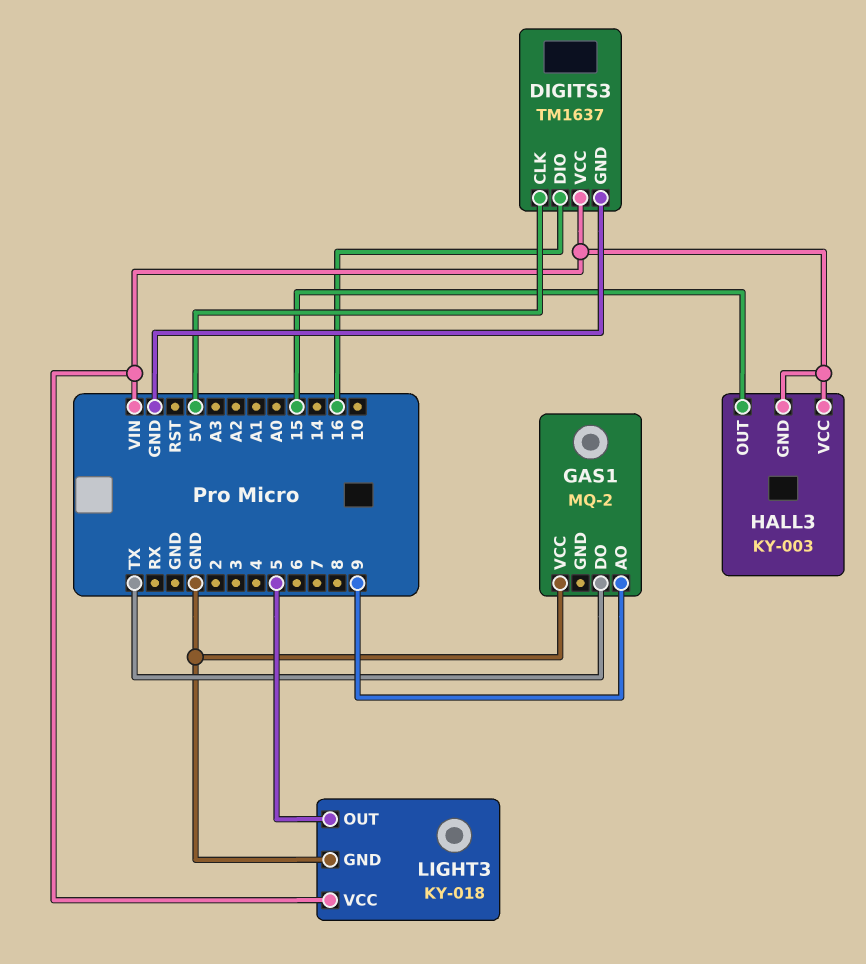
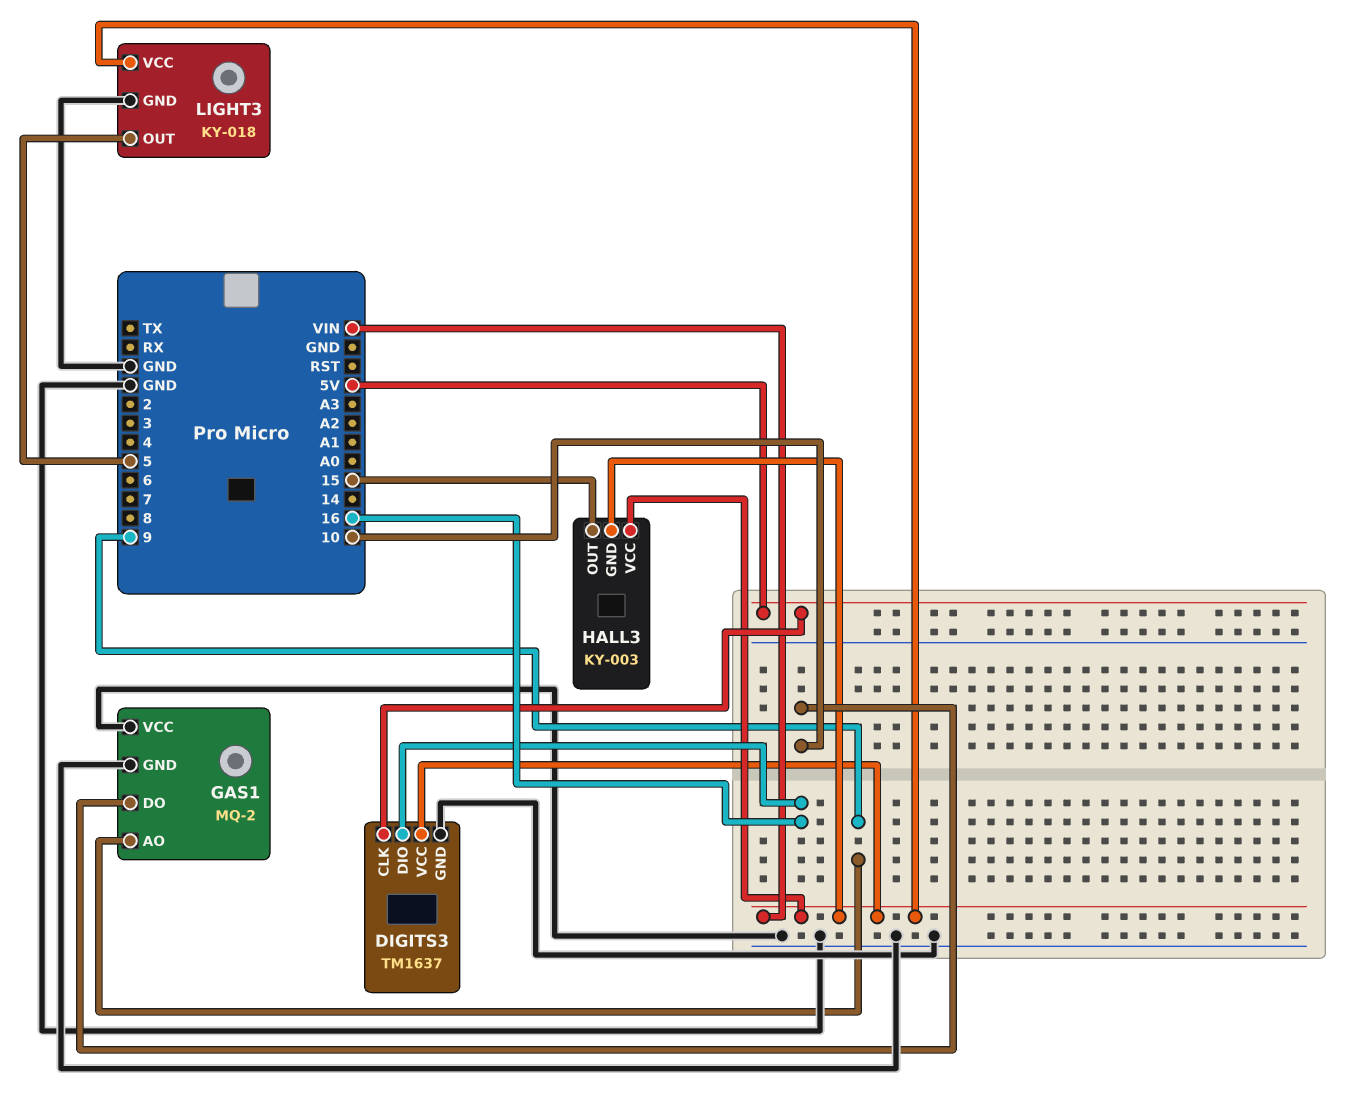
GAS1 pin DO: TX -> 10
GAS1 pin GND: none -> GND

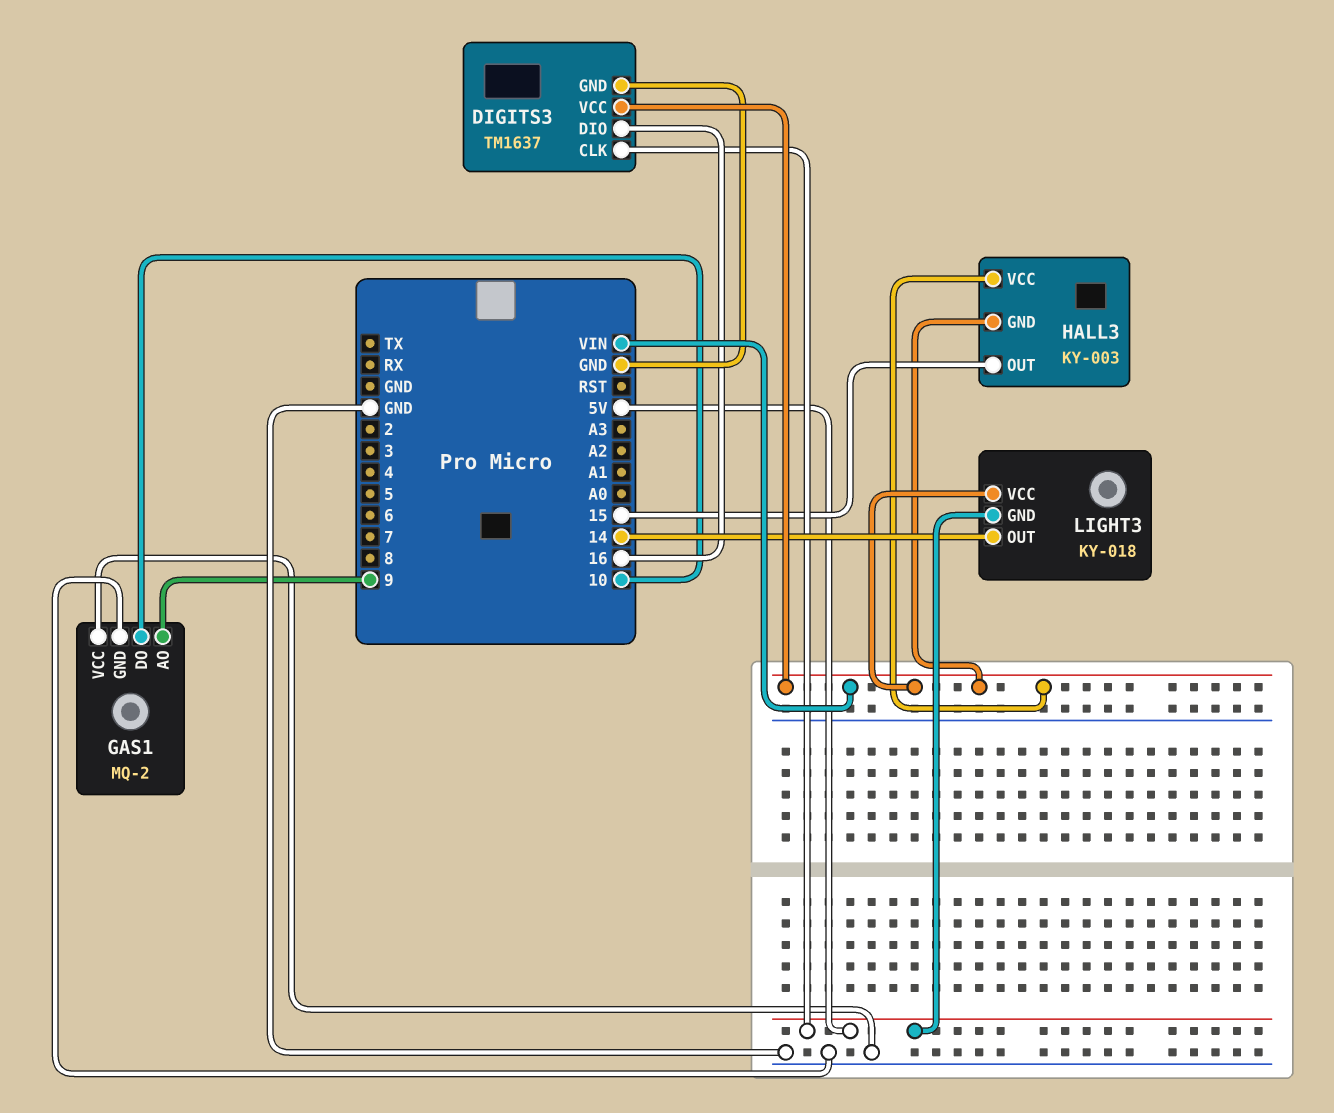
LIGHT3 pin GND: GND -> 5V
LIGHT3 pin OUT: 5 -> 14

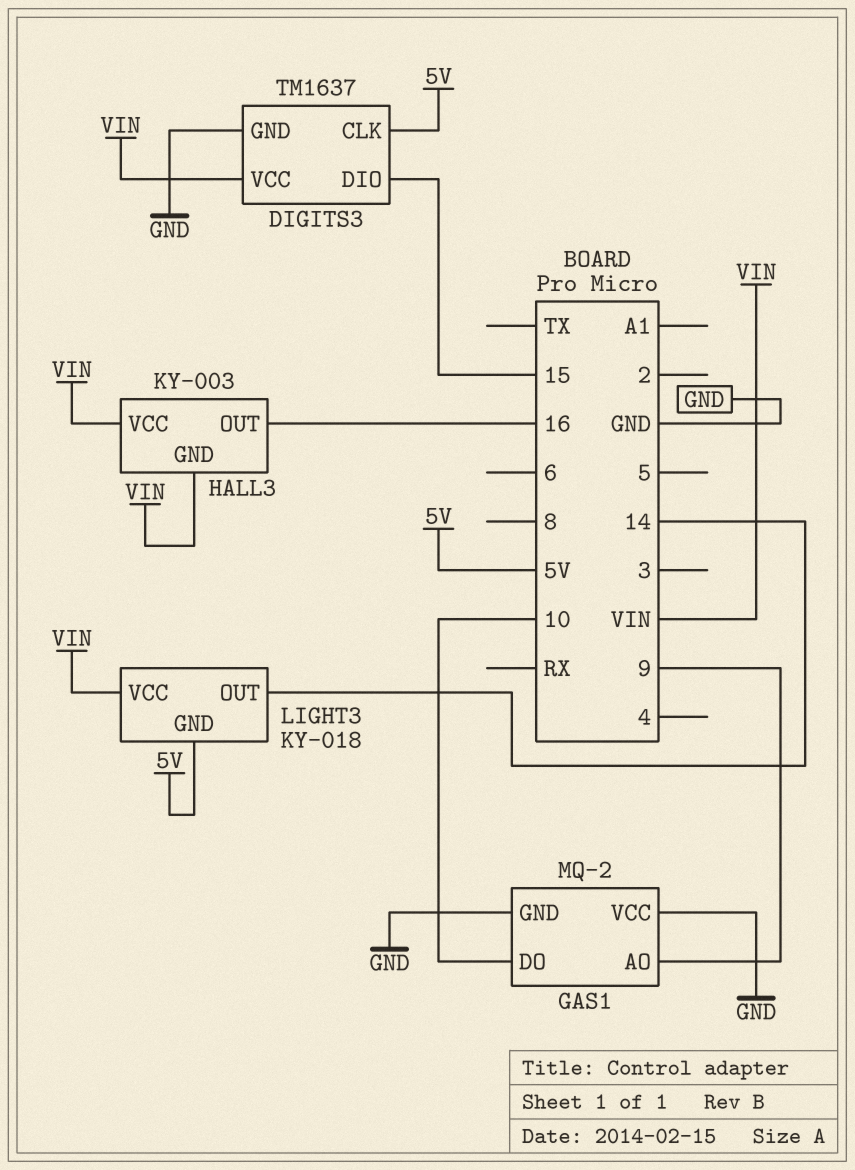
DIGITS3 pin DIO: 16 -> 15
HALL3 pin OUT: 15 -> 16

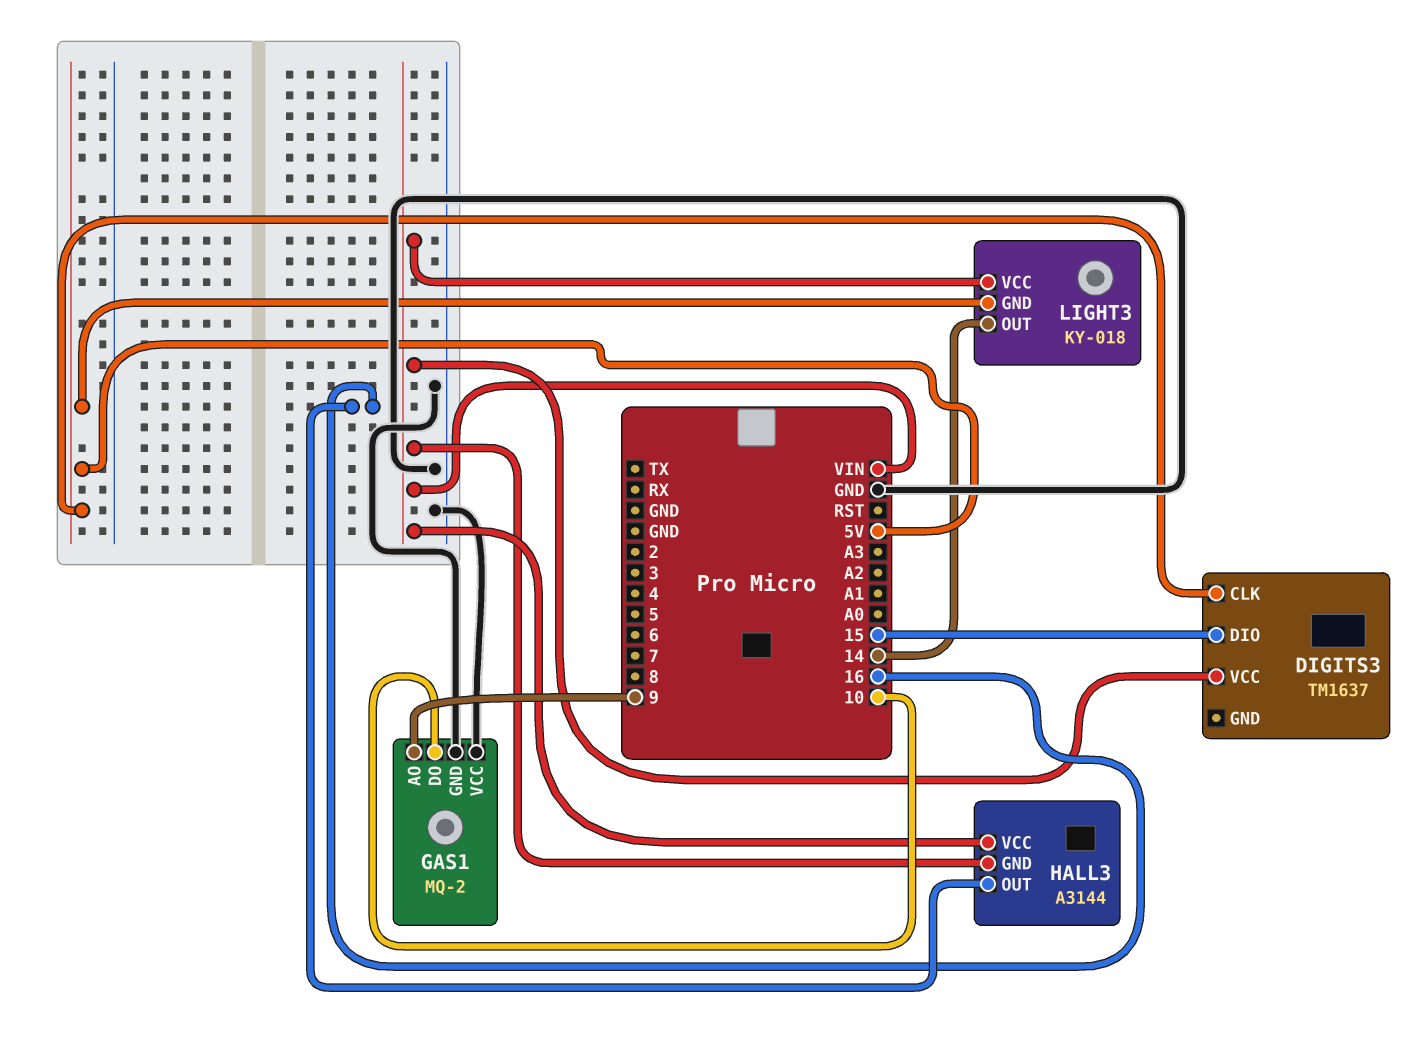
DIGITS3 pin GND: GND -> none
HALL3: KY-003 -> A3144

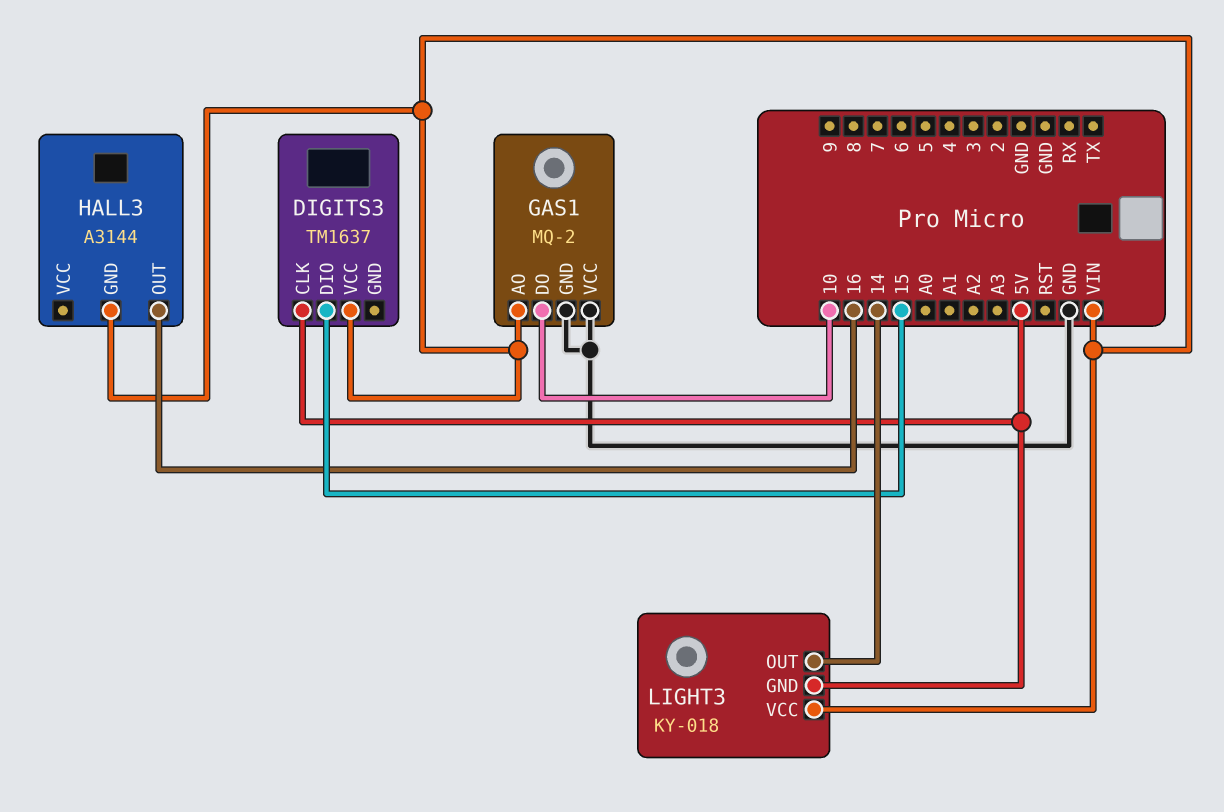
GAS1 pin AO: 9 -> VIN
HALL3 pin VCC: VIN -> none

